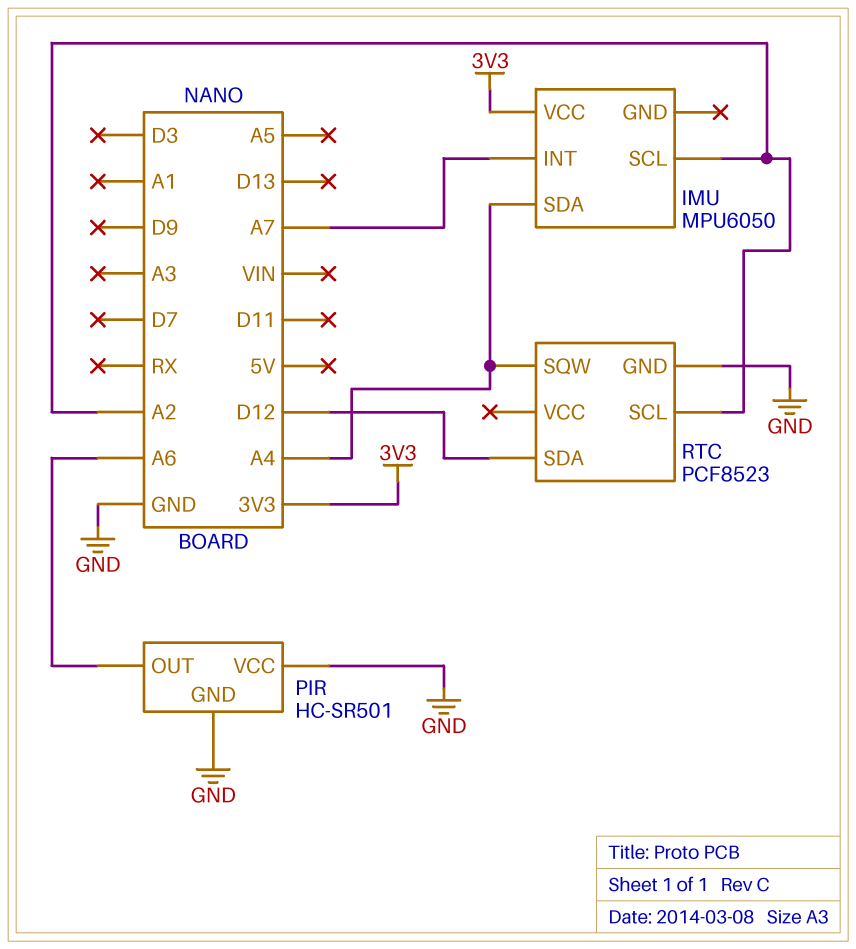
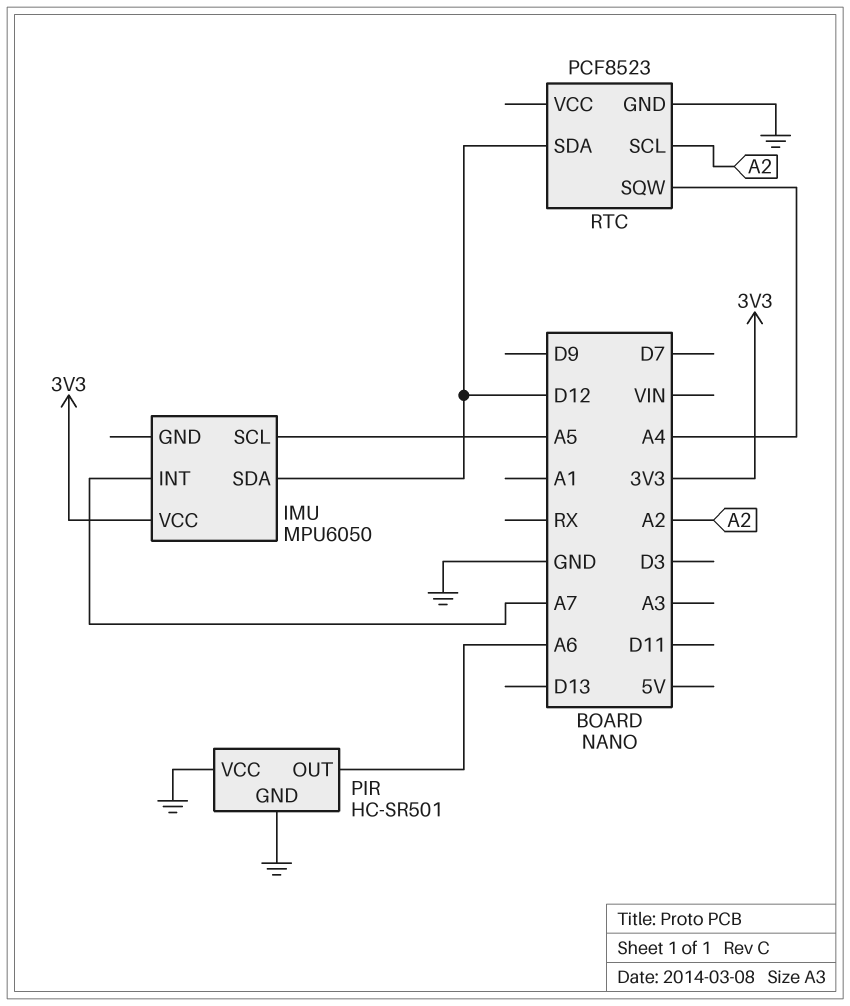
IMU pin SCL: A2 -> A5
IMU pin SDA: A4 -> D12

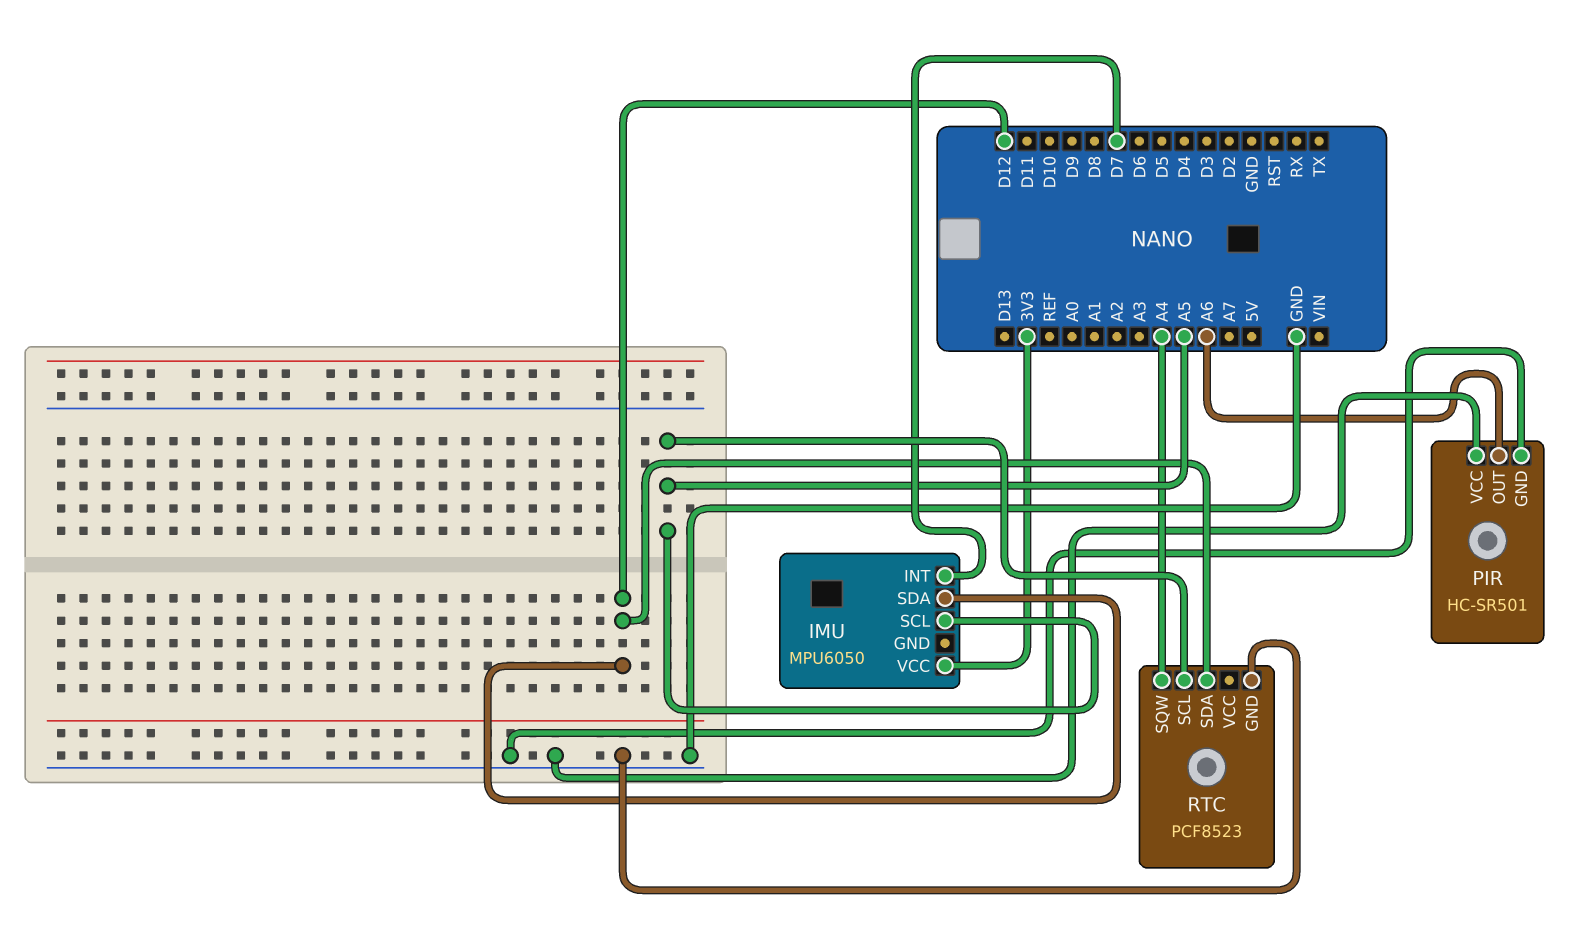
IMU pin INT: A7 -> D7
RTC pin SCL: A2 -> A5

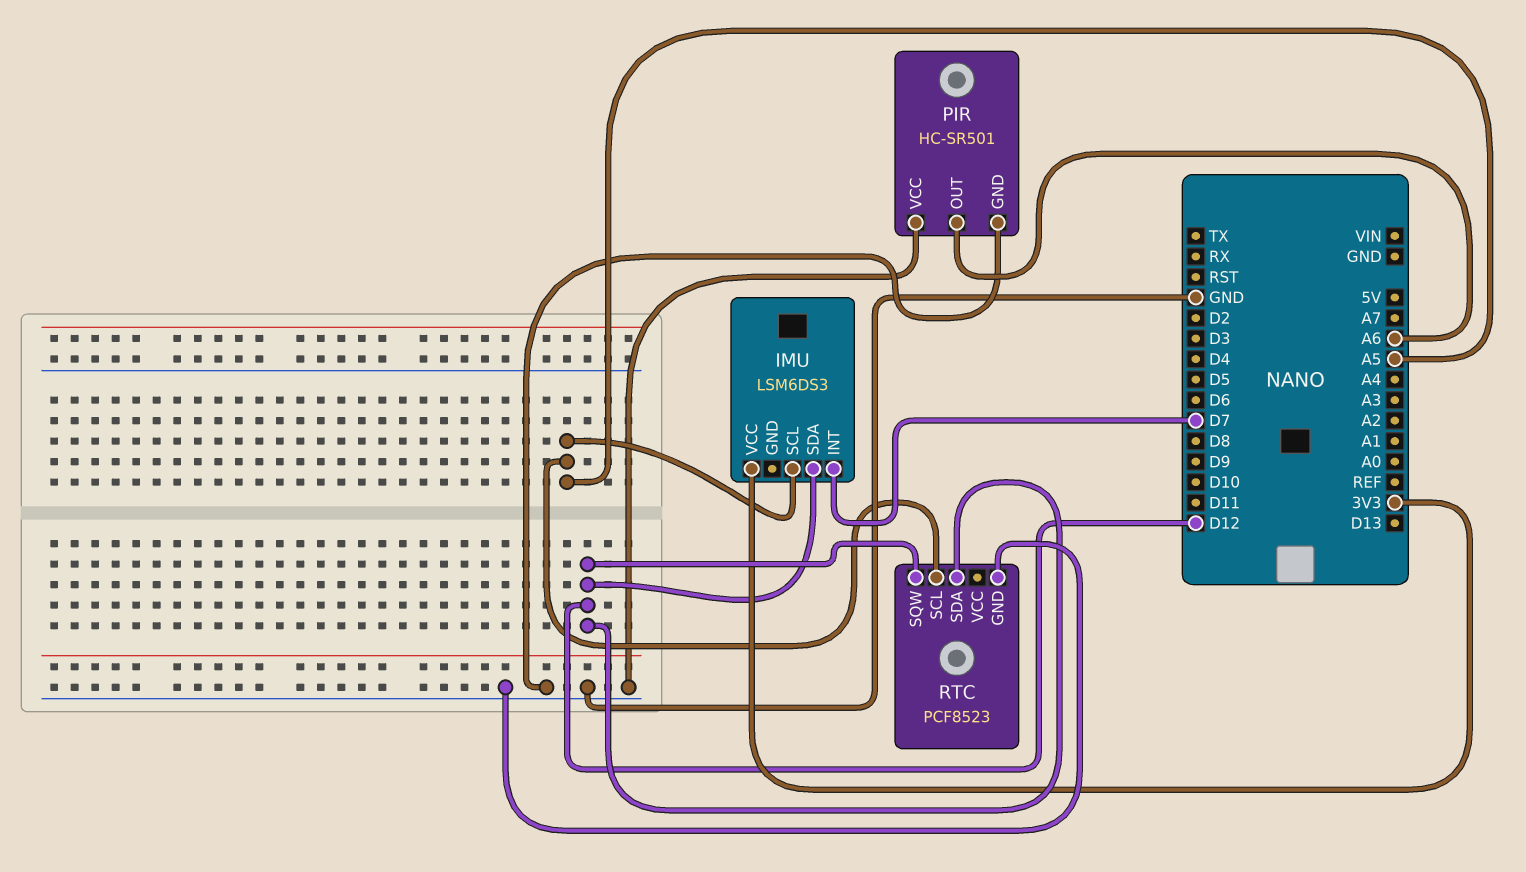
IMU: MPU6050 -> LSM6DS3
RTC pin SQW: A4 -> D12

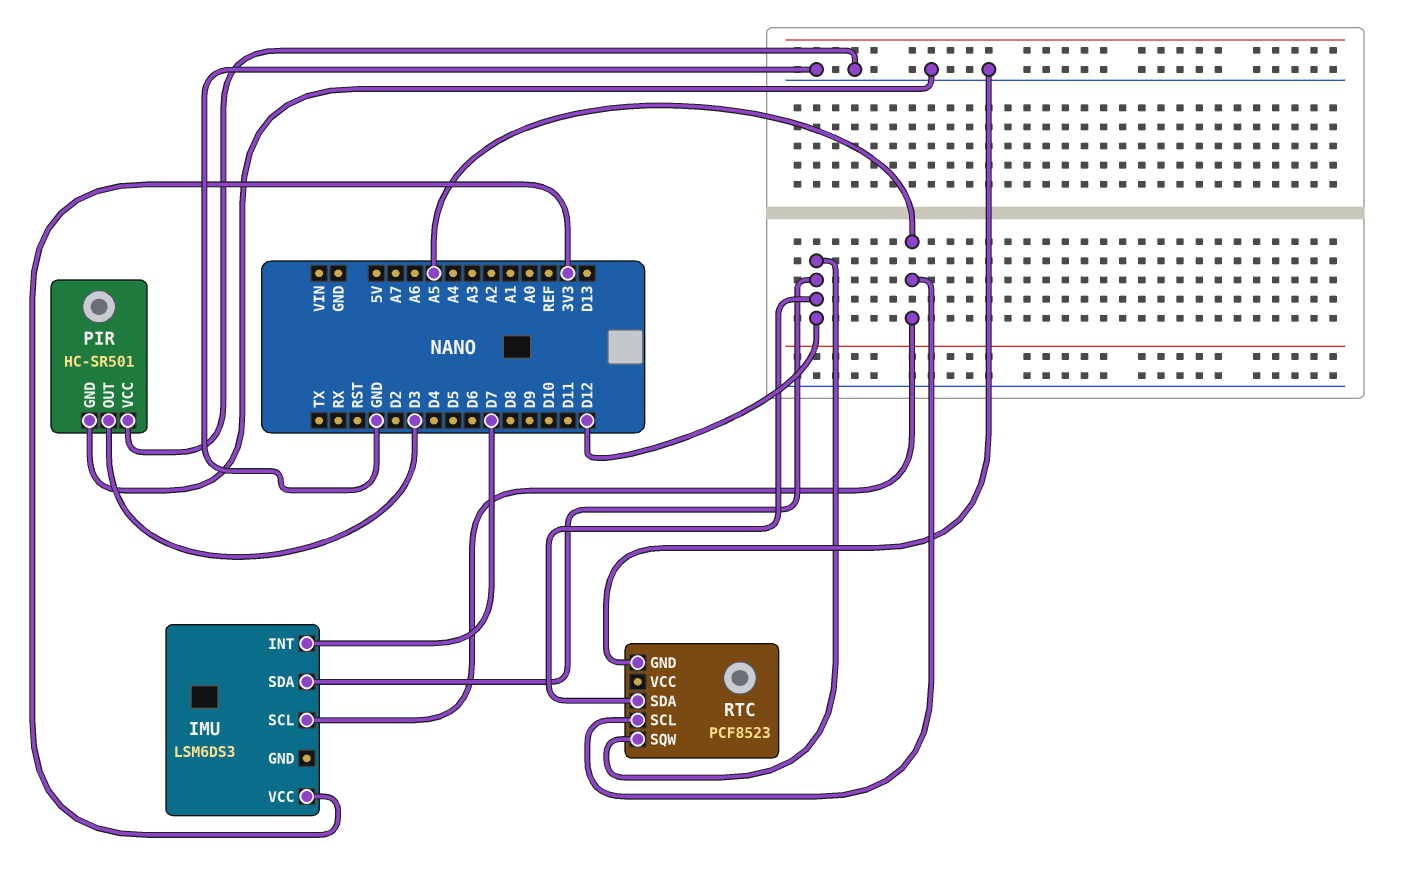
PIR pin OUT: A6 -> D3

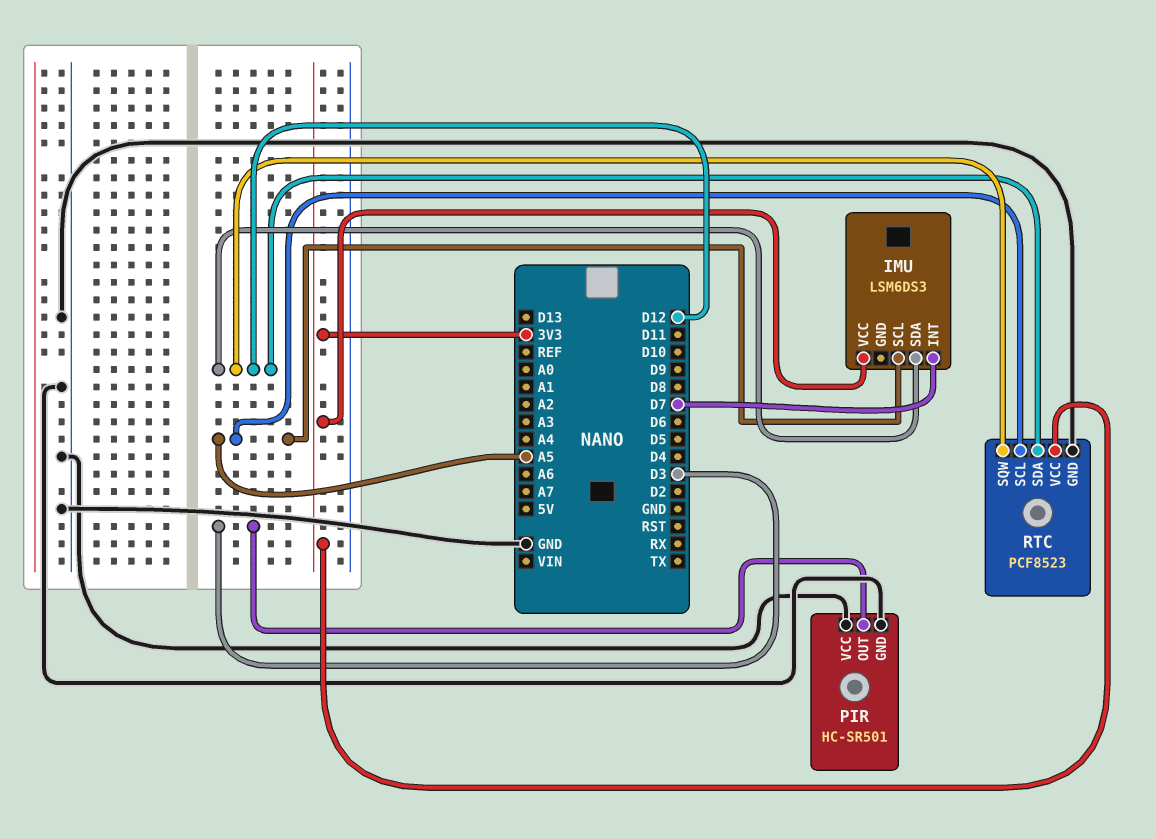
RTC pin VCC: none -> 3V3

